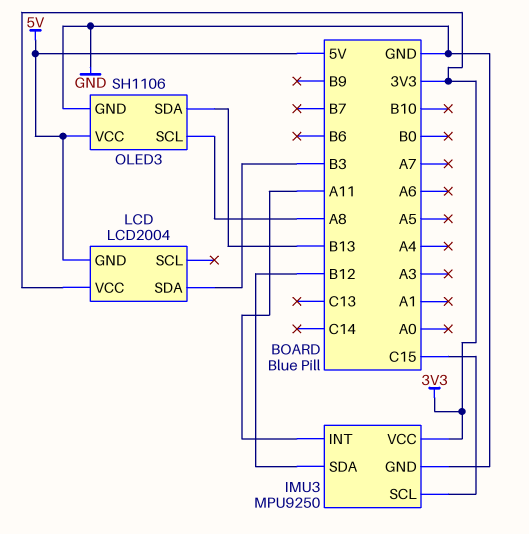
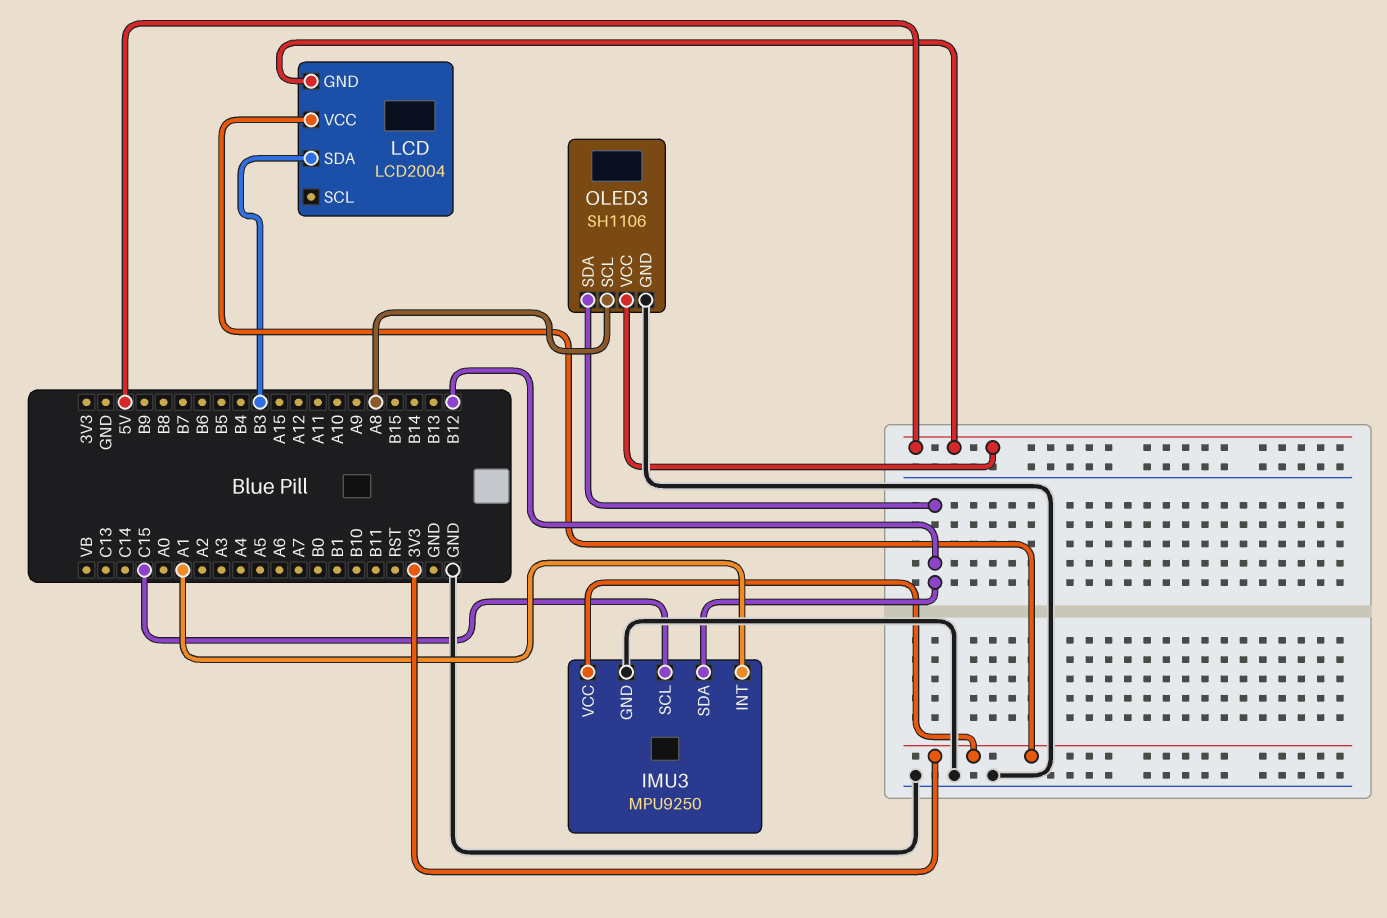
IMU3 pin INT: A11 -> A1
OLED3 pin SDA: B13 -> B12

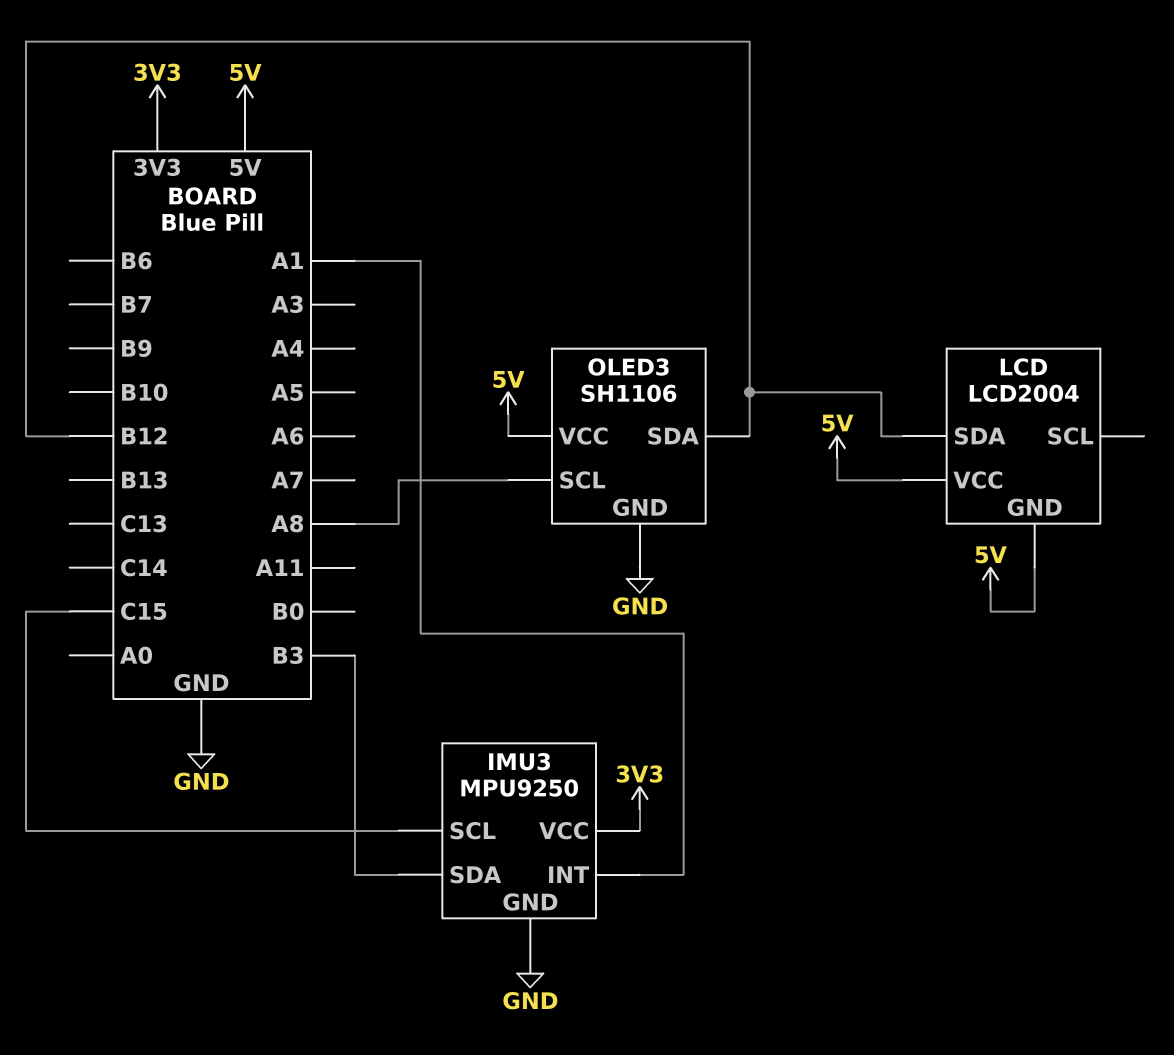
IMU3 pin SDA: B12 -> B3
LCD pin SDA: B3 -> B12
LCD pin VCC: 3V3 -> 5V

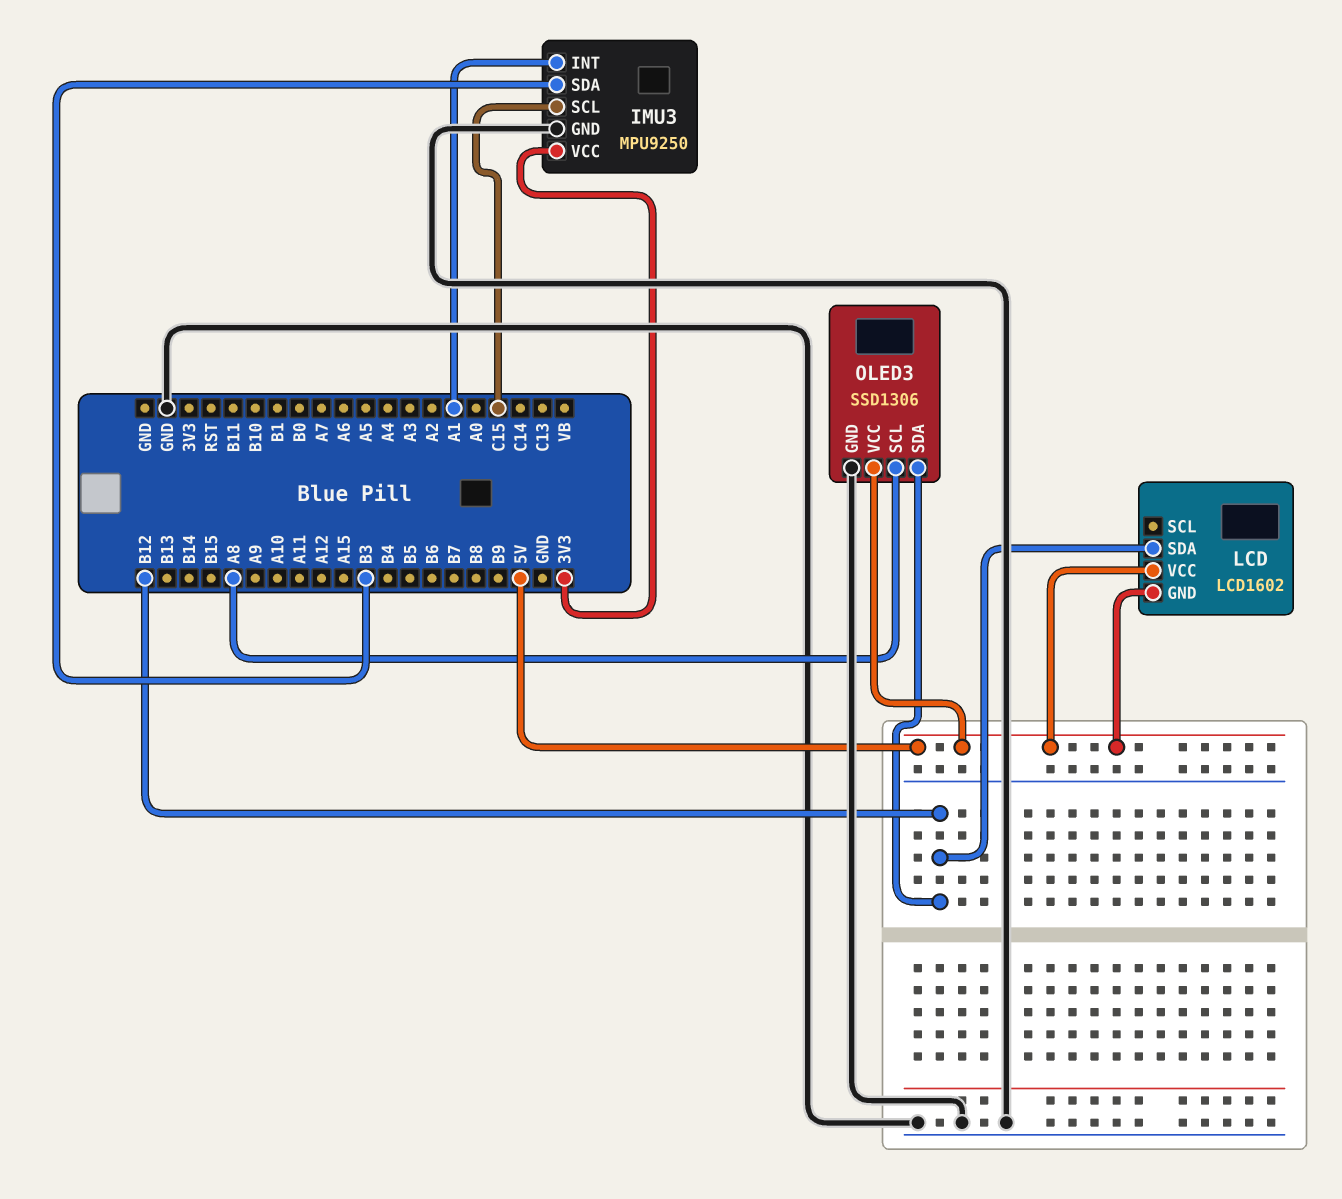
LCD: LCD2004 -> LCD1602
OLED3: SH1106 -> SSD1306

